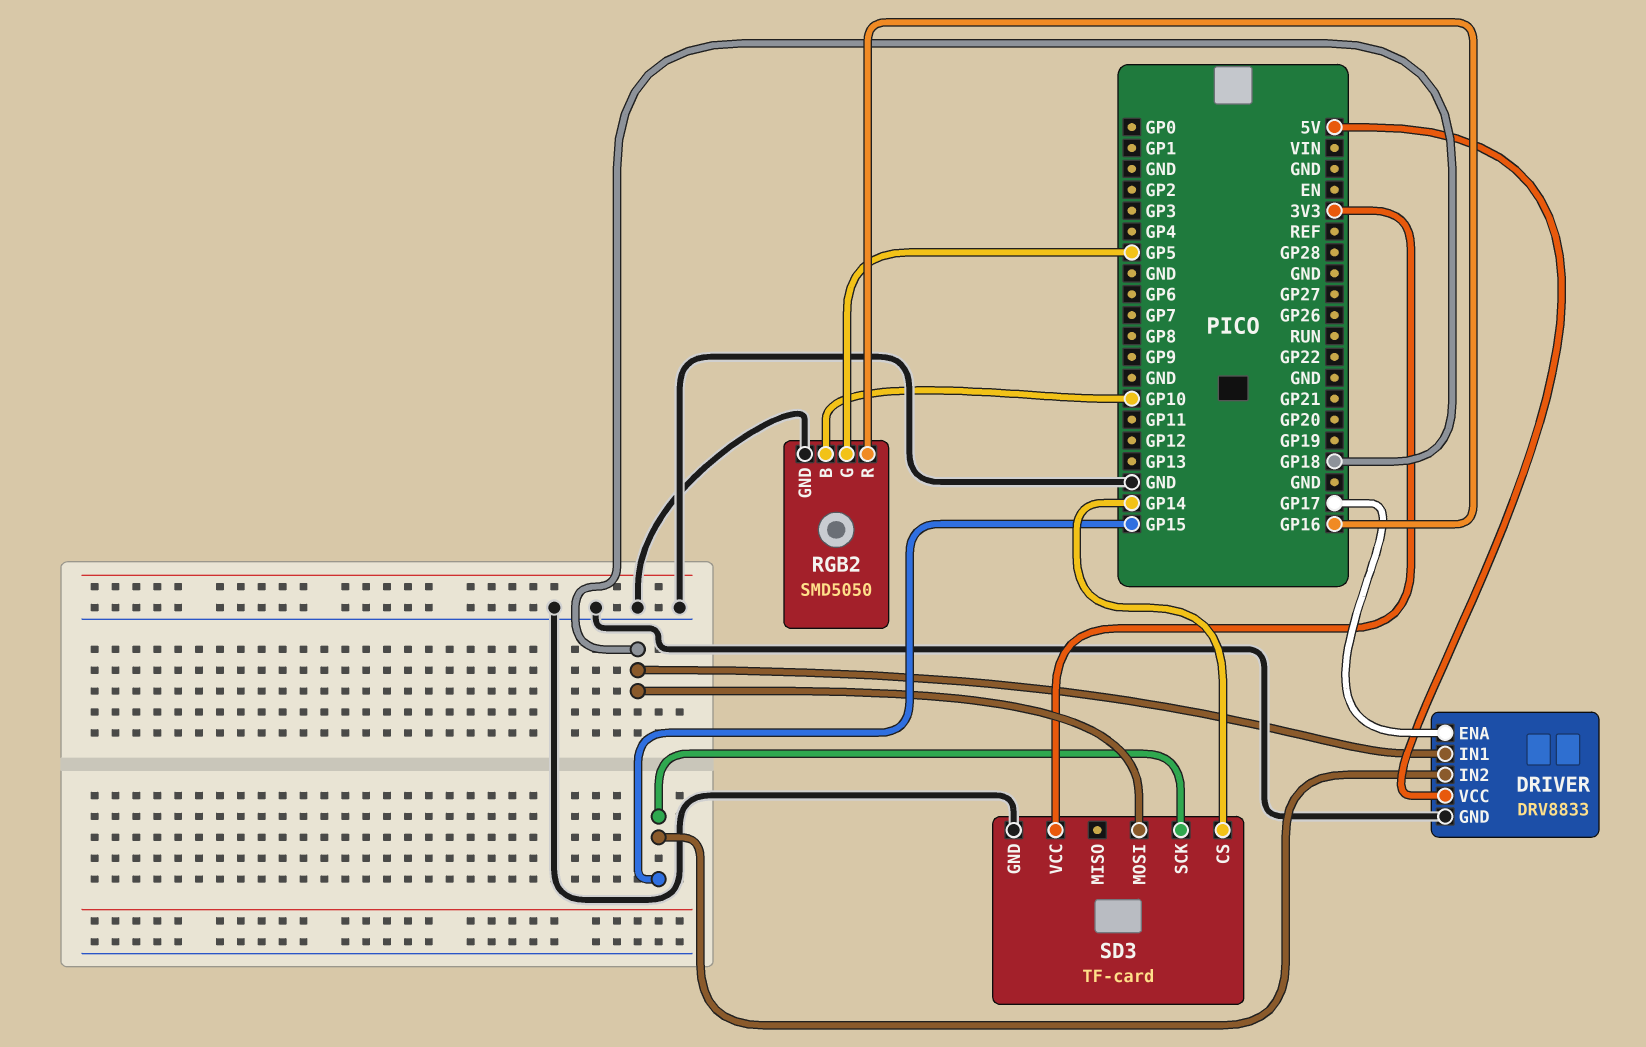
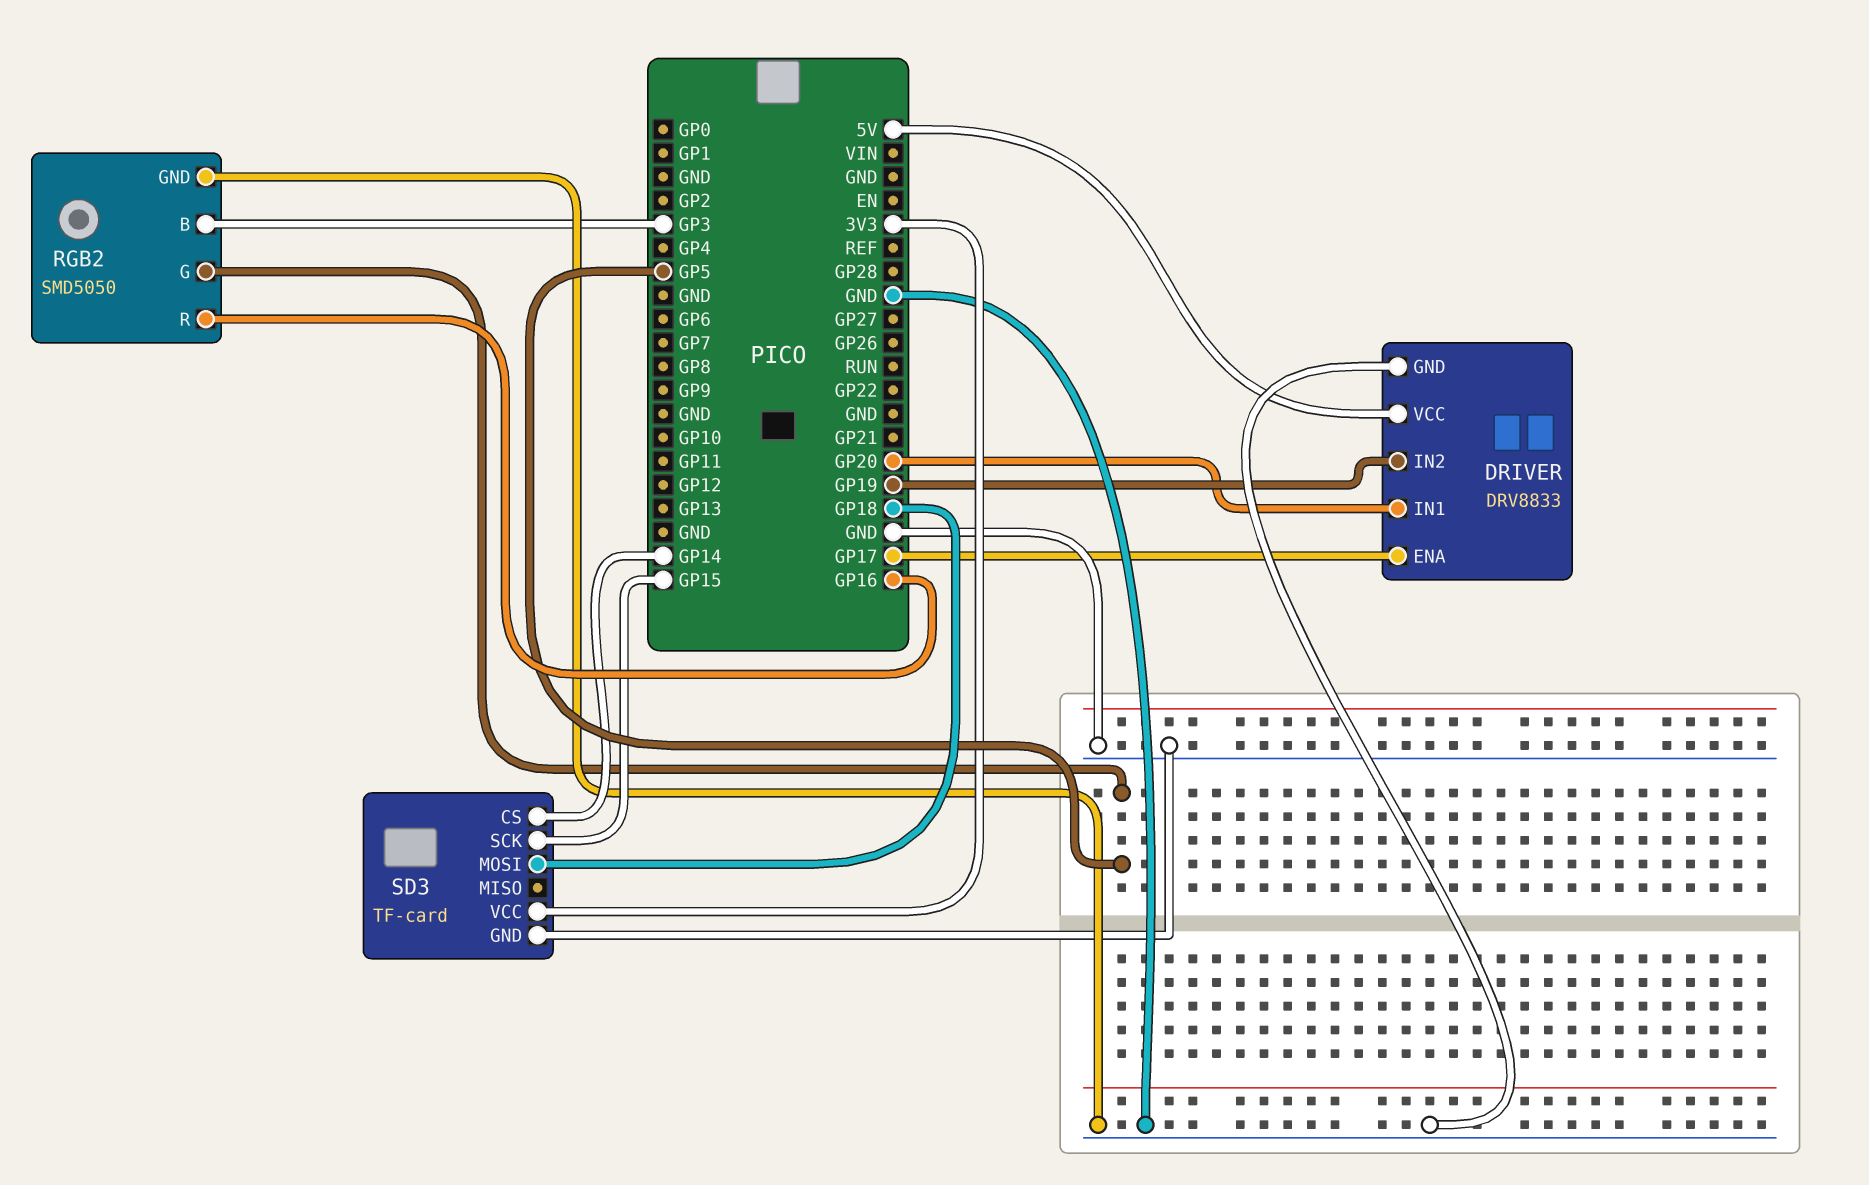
DRIVER pin IN1: GP18 -> GP20
DRIVER pin IN2: GP15 -> GP19
RGB2 pin B: GP10 -> GP3

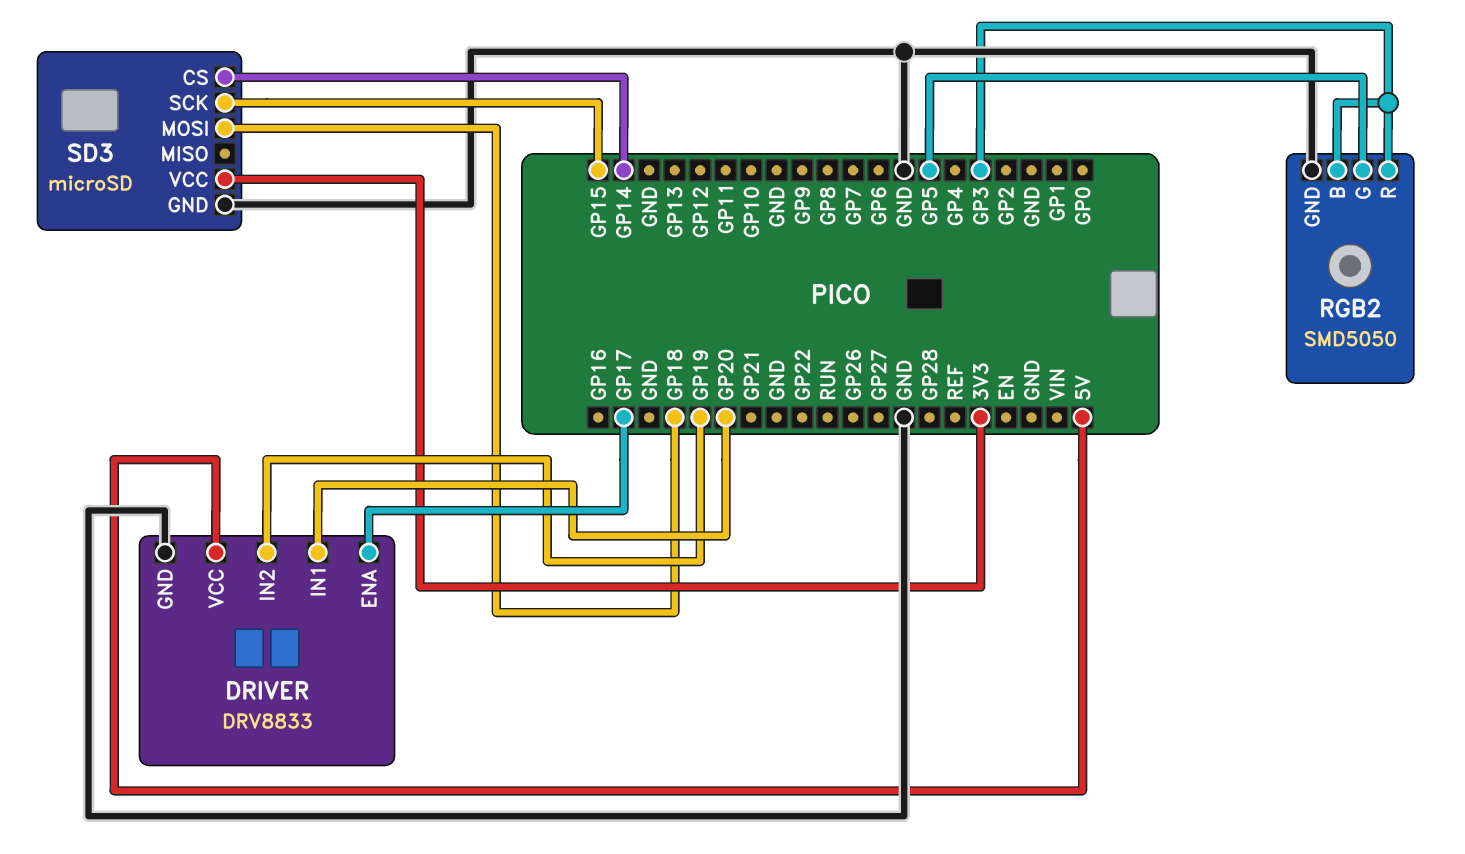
RGB2 pin R: GP16 -> GP3
SD3: TF-card -> microSD

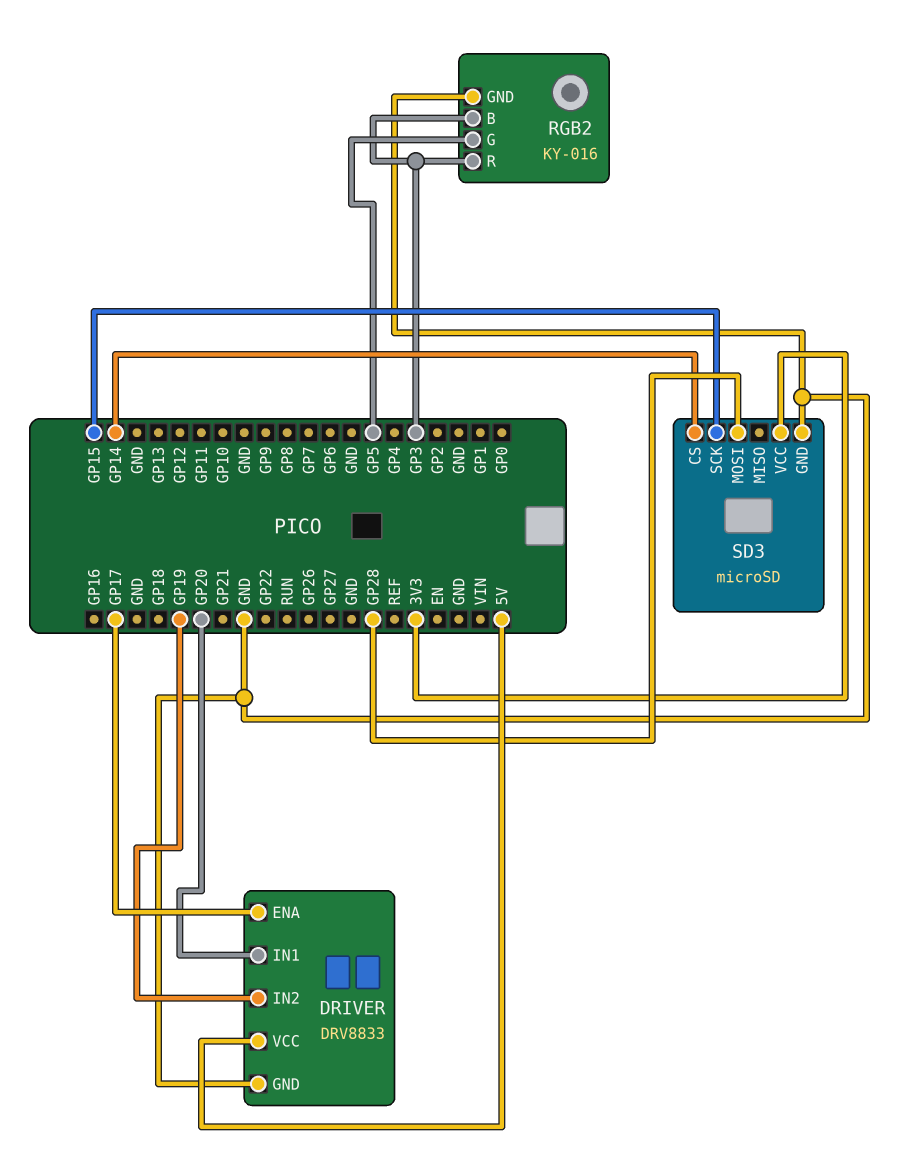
RGB2: SMD5050 -> KY-016
SD3 pin MOSI: GP18 -> GP28

